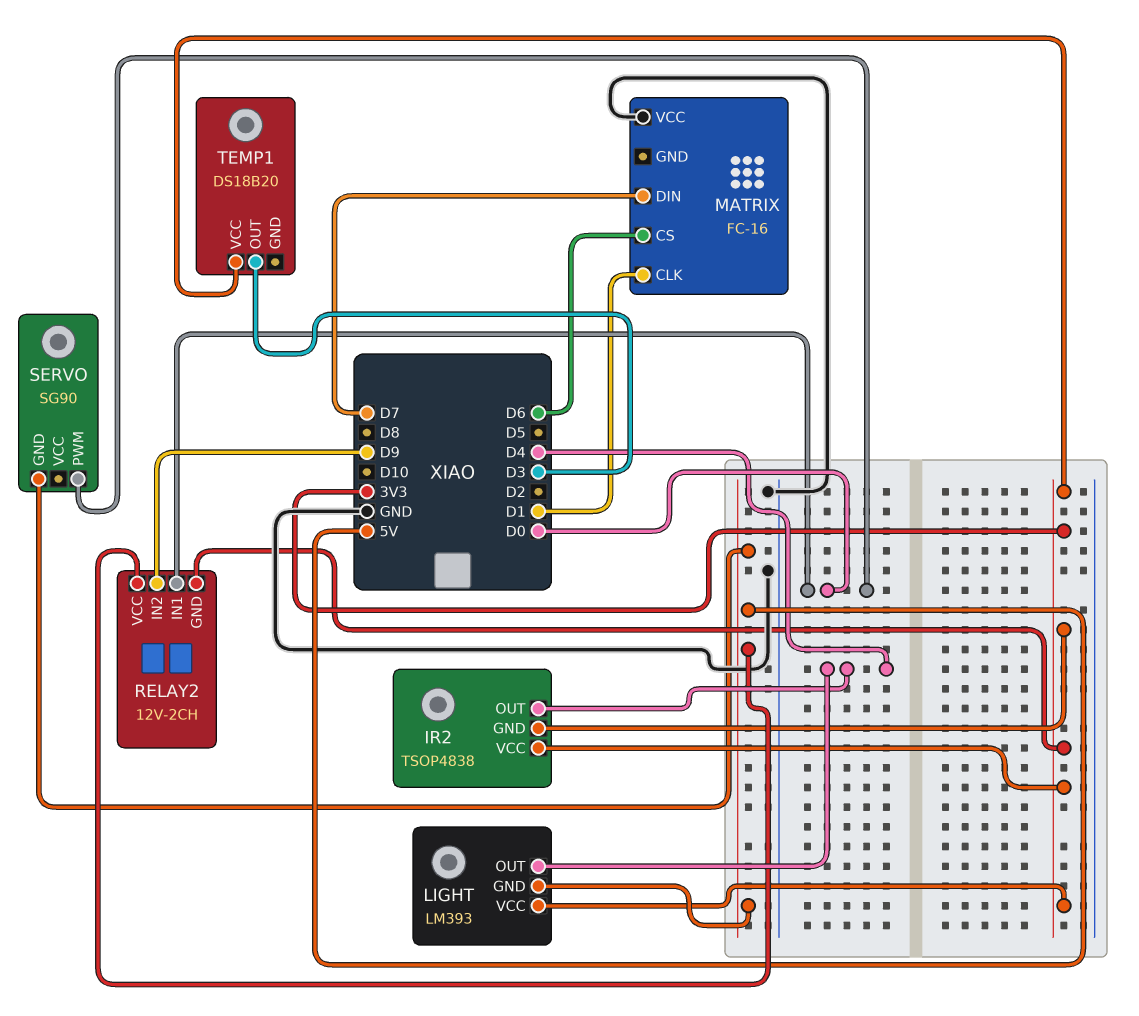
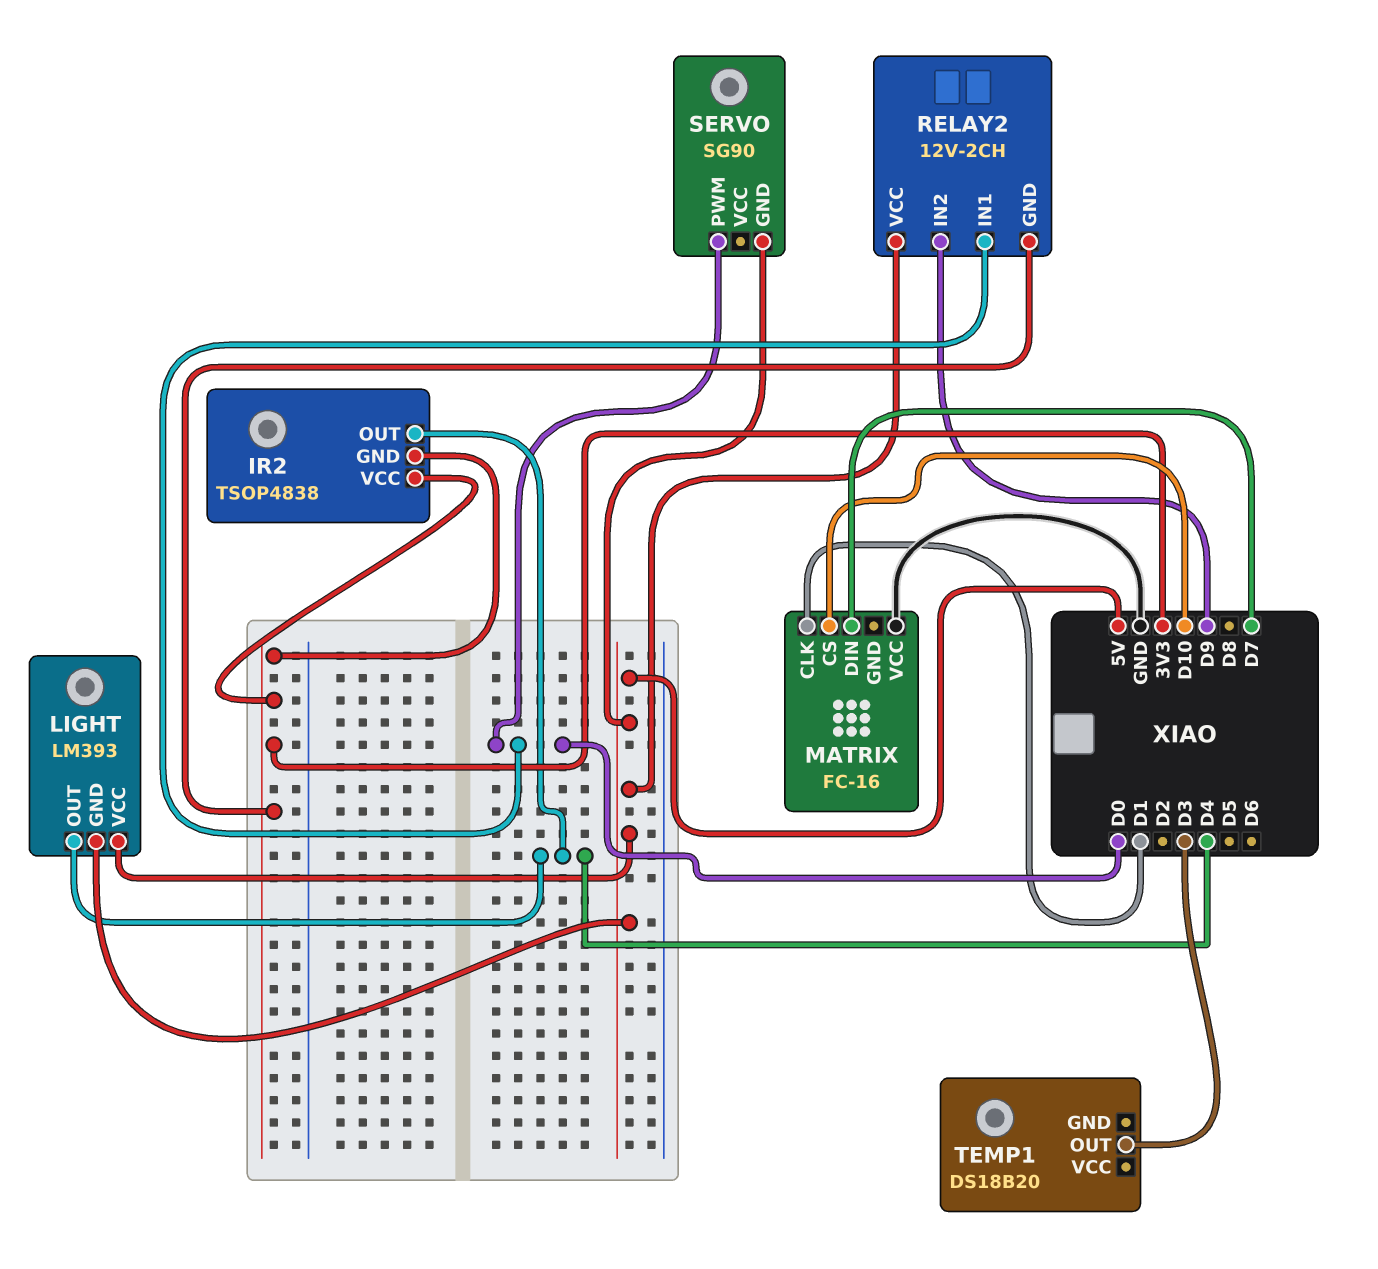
LIGHT pin VCC: 3V3 -> 5V
MATRIX pin CS: D6 -> D10
TEMP1 pin VCC: 3V3 -> none

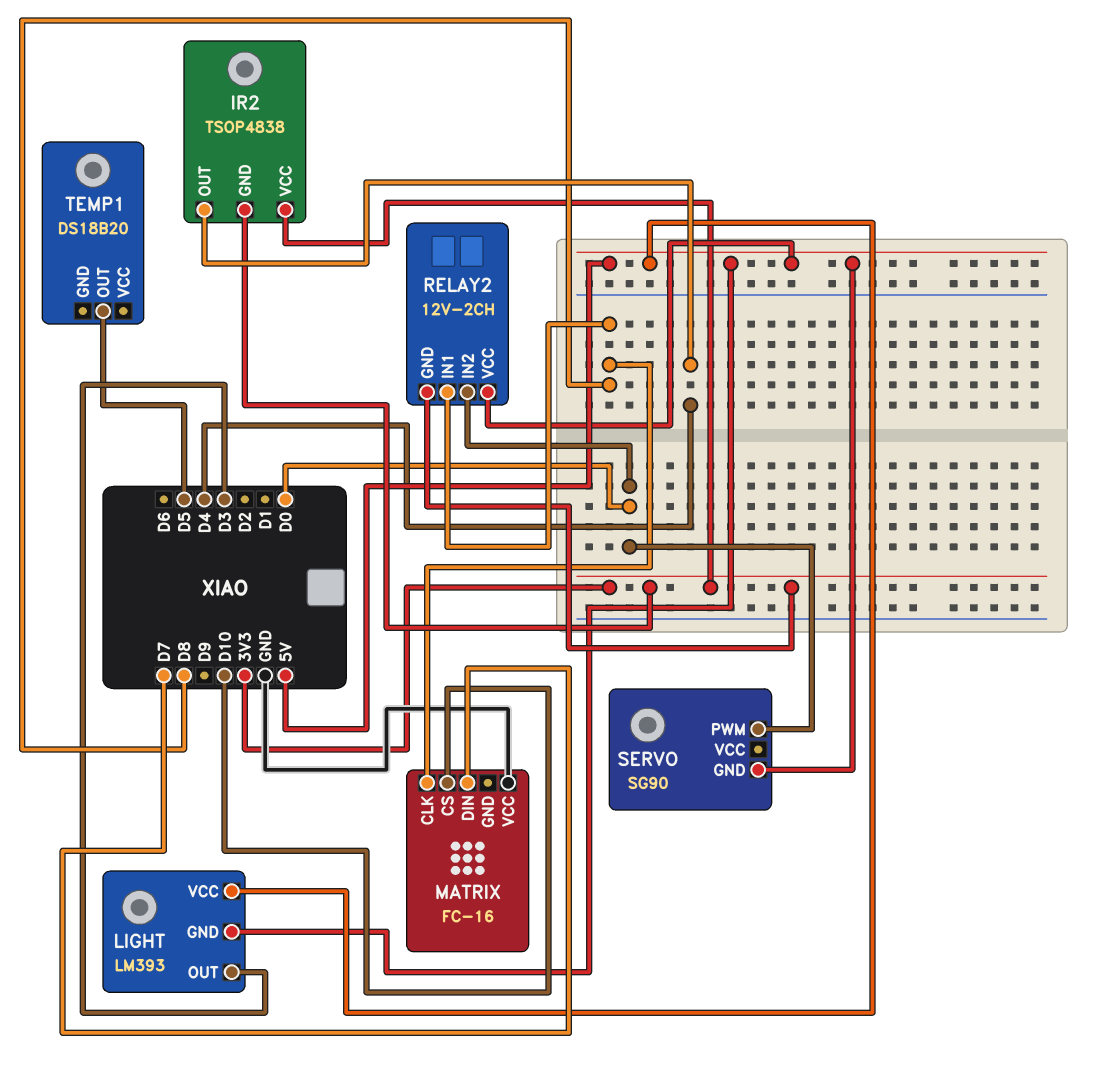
LIGHT pin OUT: D4 -> D3
MATRIX pin CLK: D1 -> D8
RELAY2 pin IN1: D0 -> D8
RELAY2 pin IN2: D9 -> D0
TEMP1 pin OUT: D3 -> D5

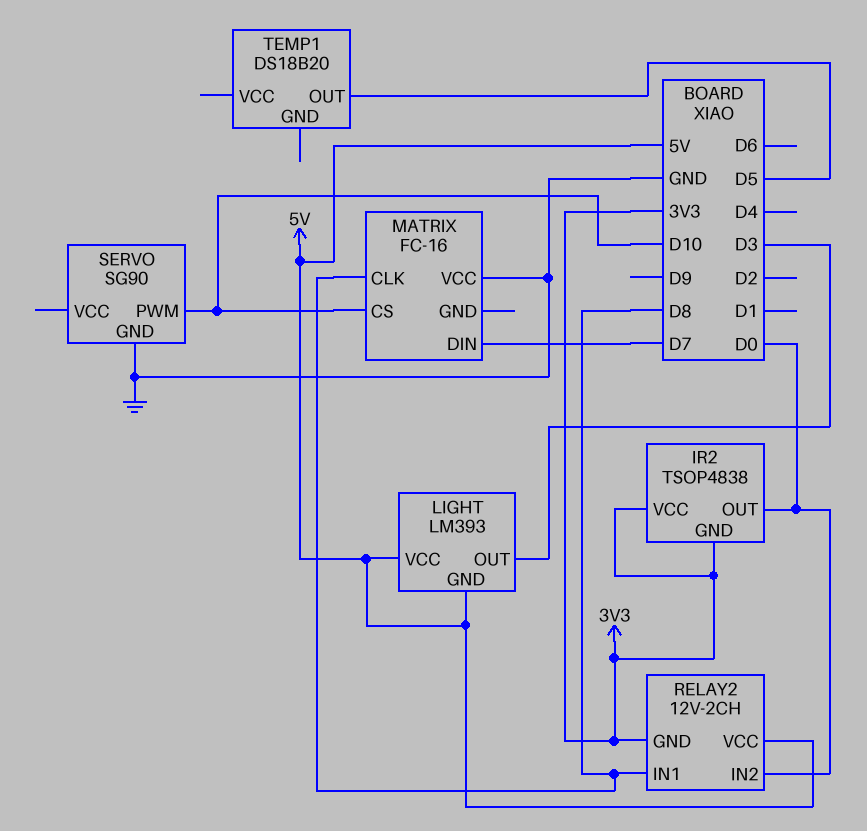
IR2 pin OUT: D4 -> D0
SERVO pin GND: 5V -> GND
SERVO pin PWM: D0 -> D10

